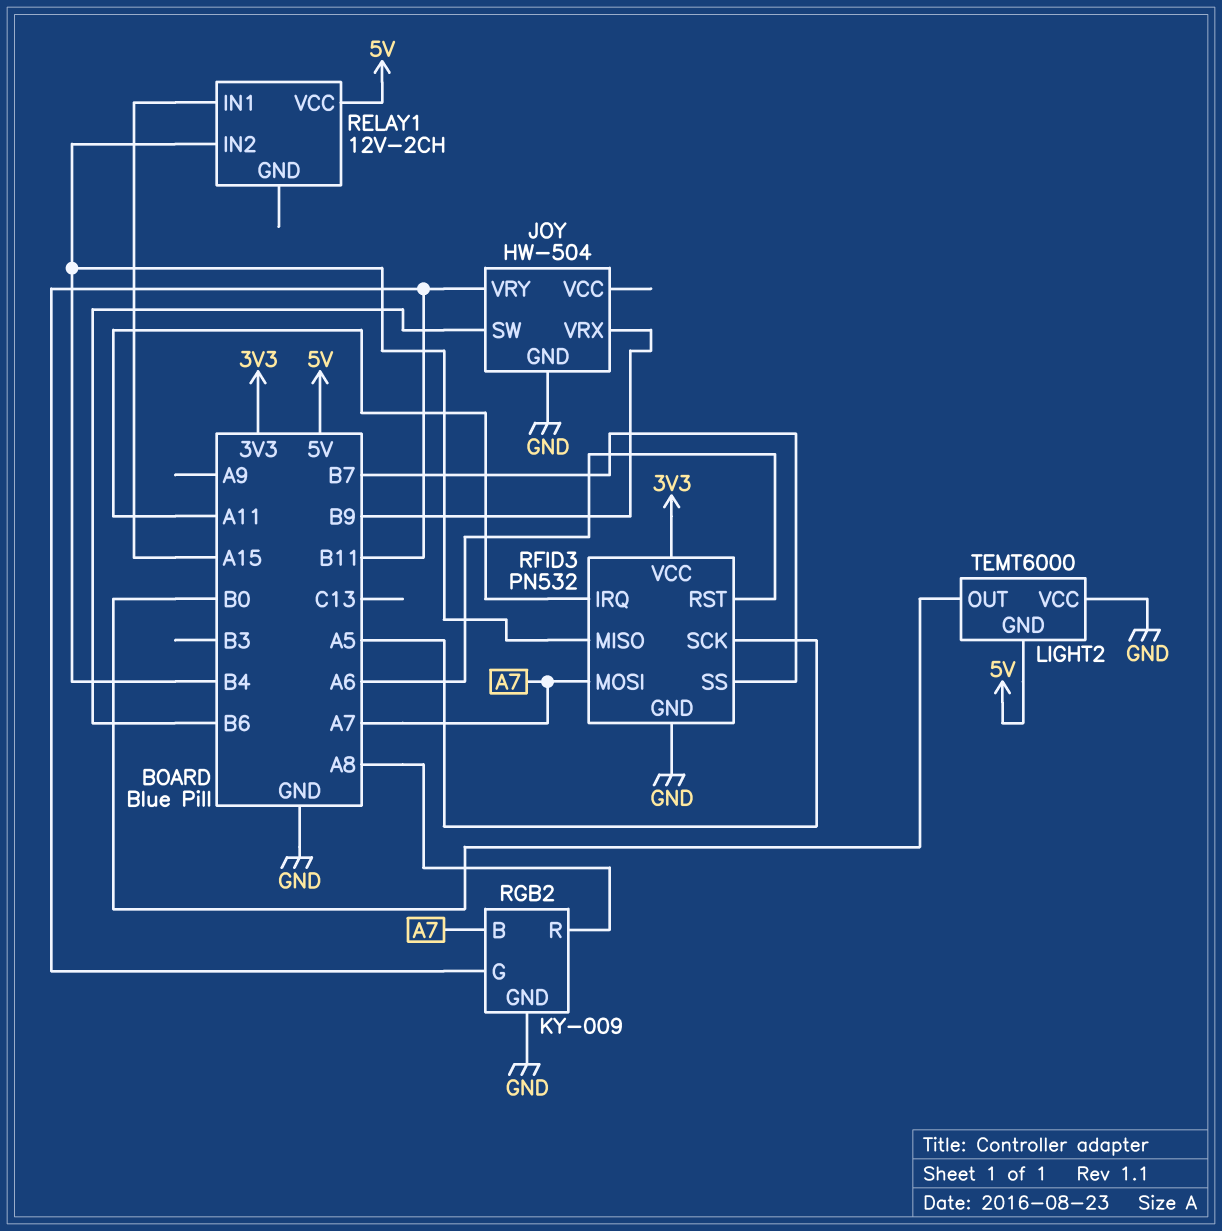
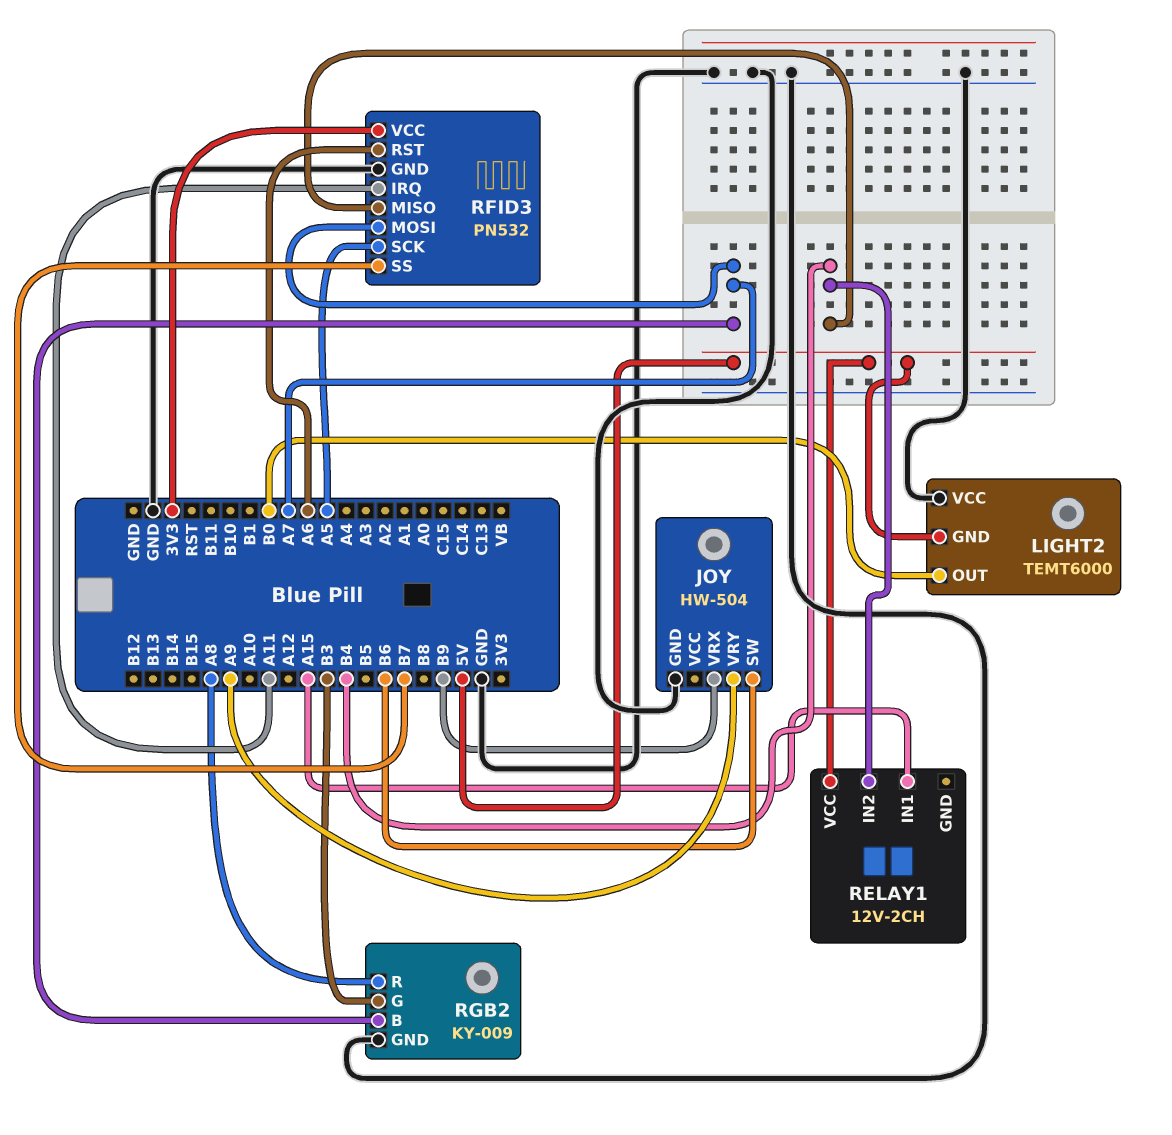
JOY pin VRY: B11 -> A9
RGB2 pin G: B11 -> B3

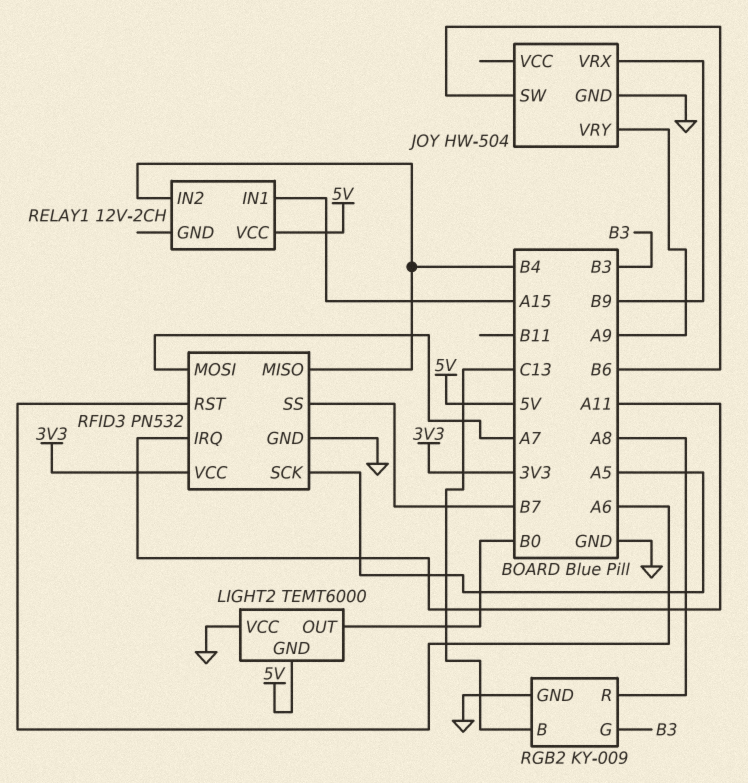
RGB2 pin B: A7 -> C13

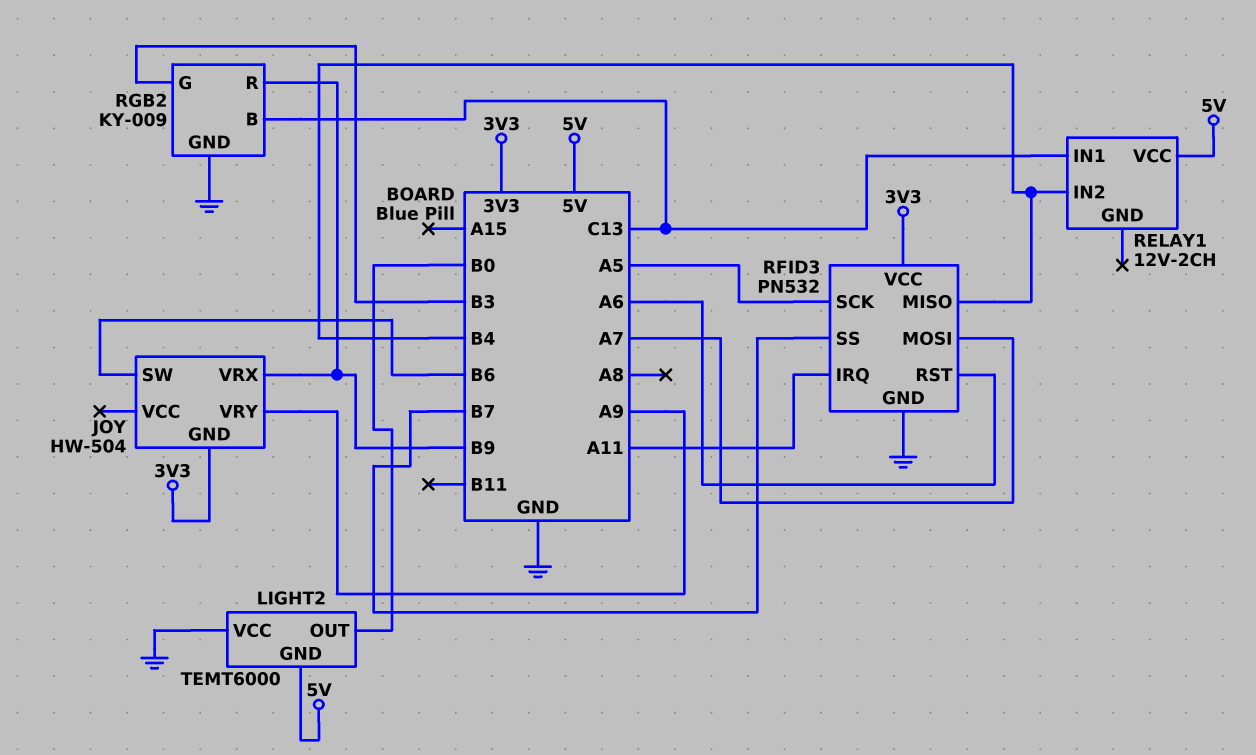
JOY pin GND: GND -> 3V3
RELAY1 pin IN1: A15 -> C13
RGB2 pin R: A8 -> B9

